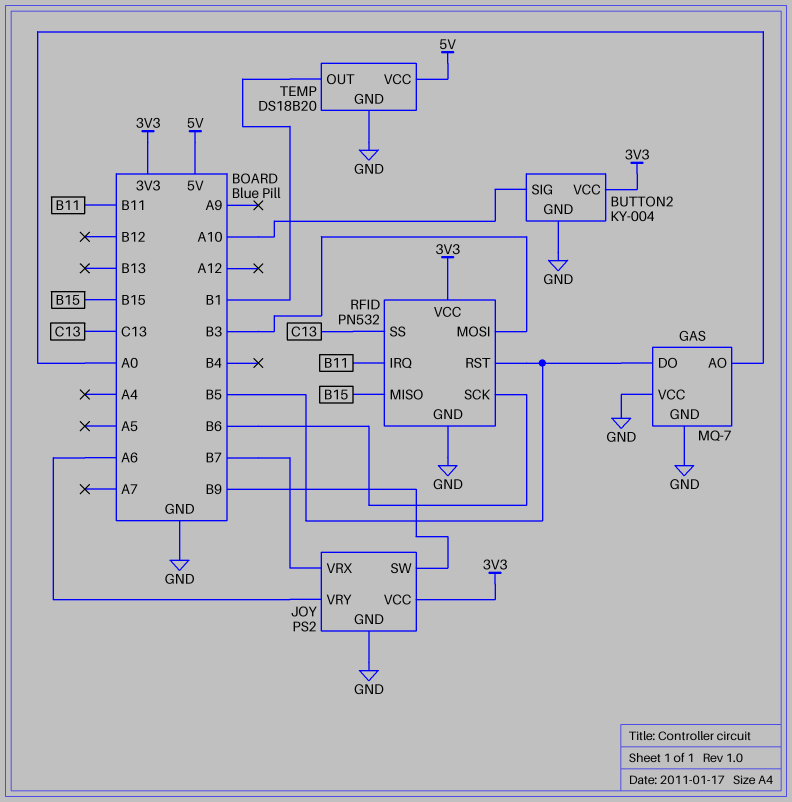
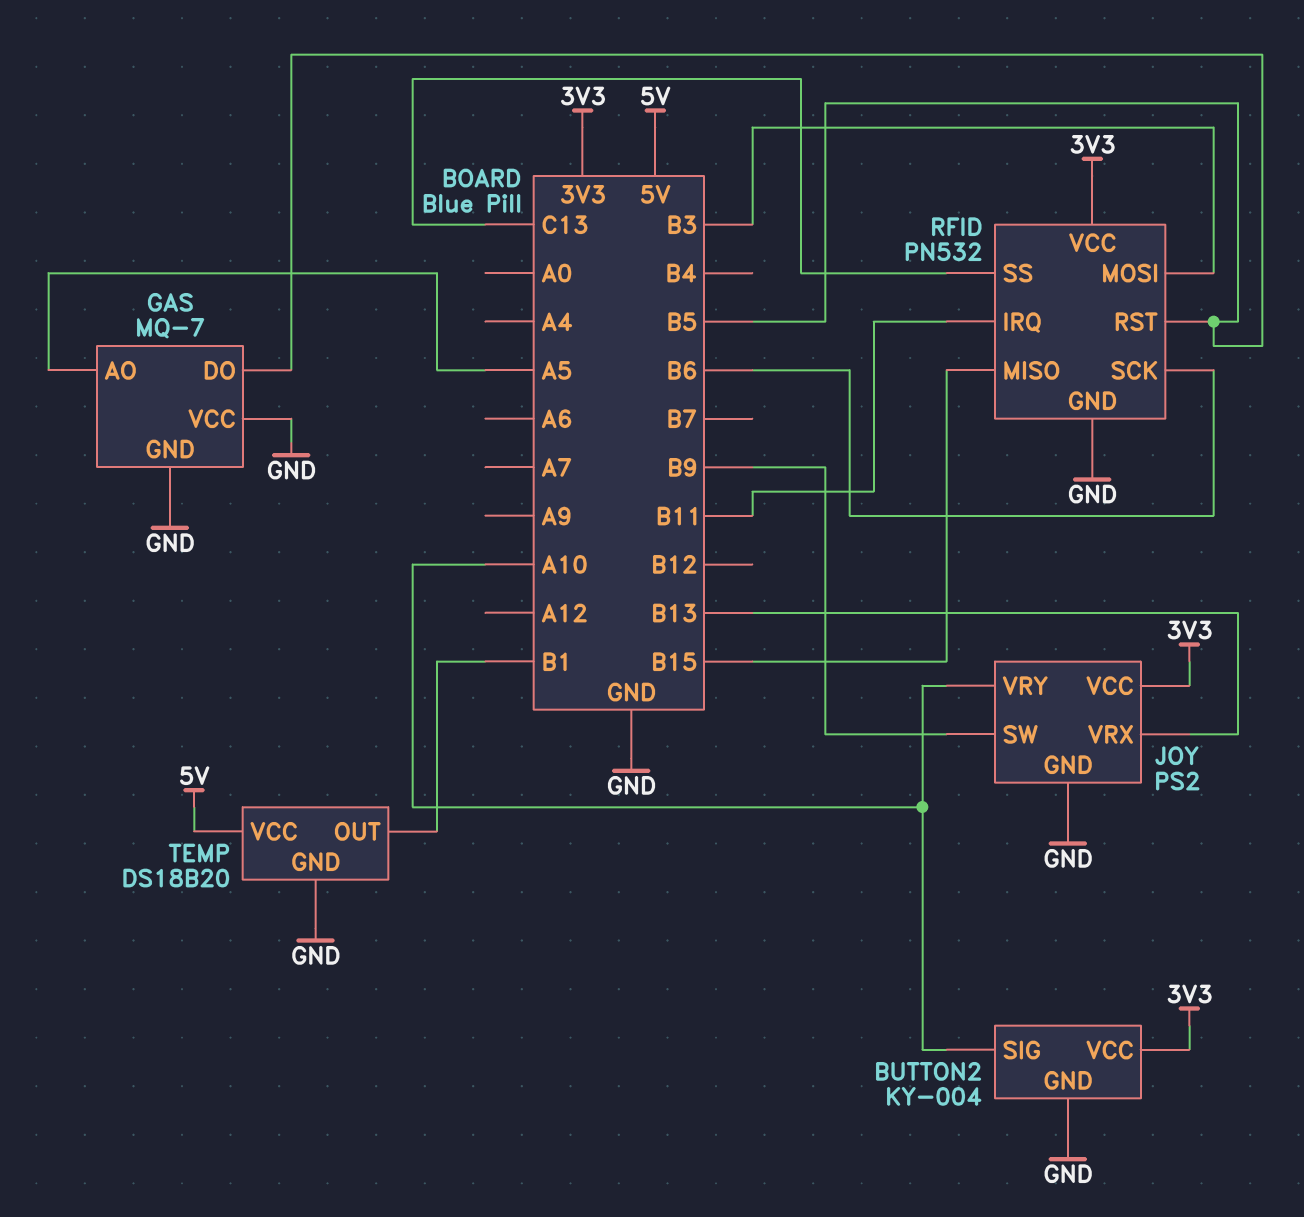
GAS pin AO: A0 -> A5
JOY pin VRX: B7 -> B13
JOY pin VRY: A6 -> A10

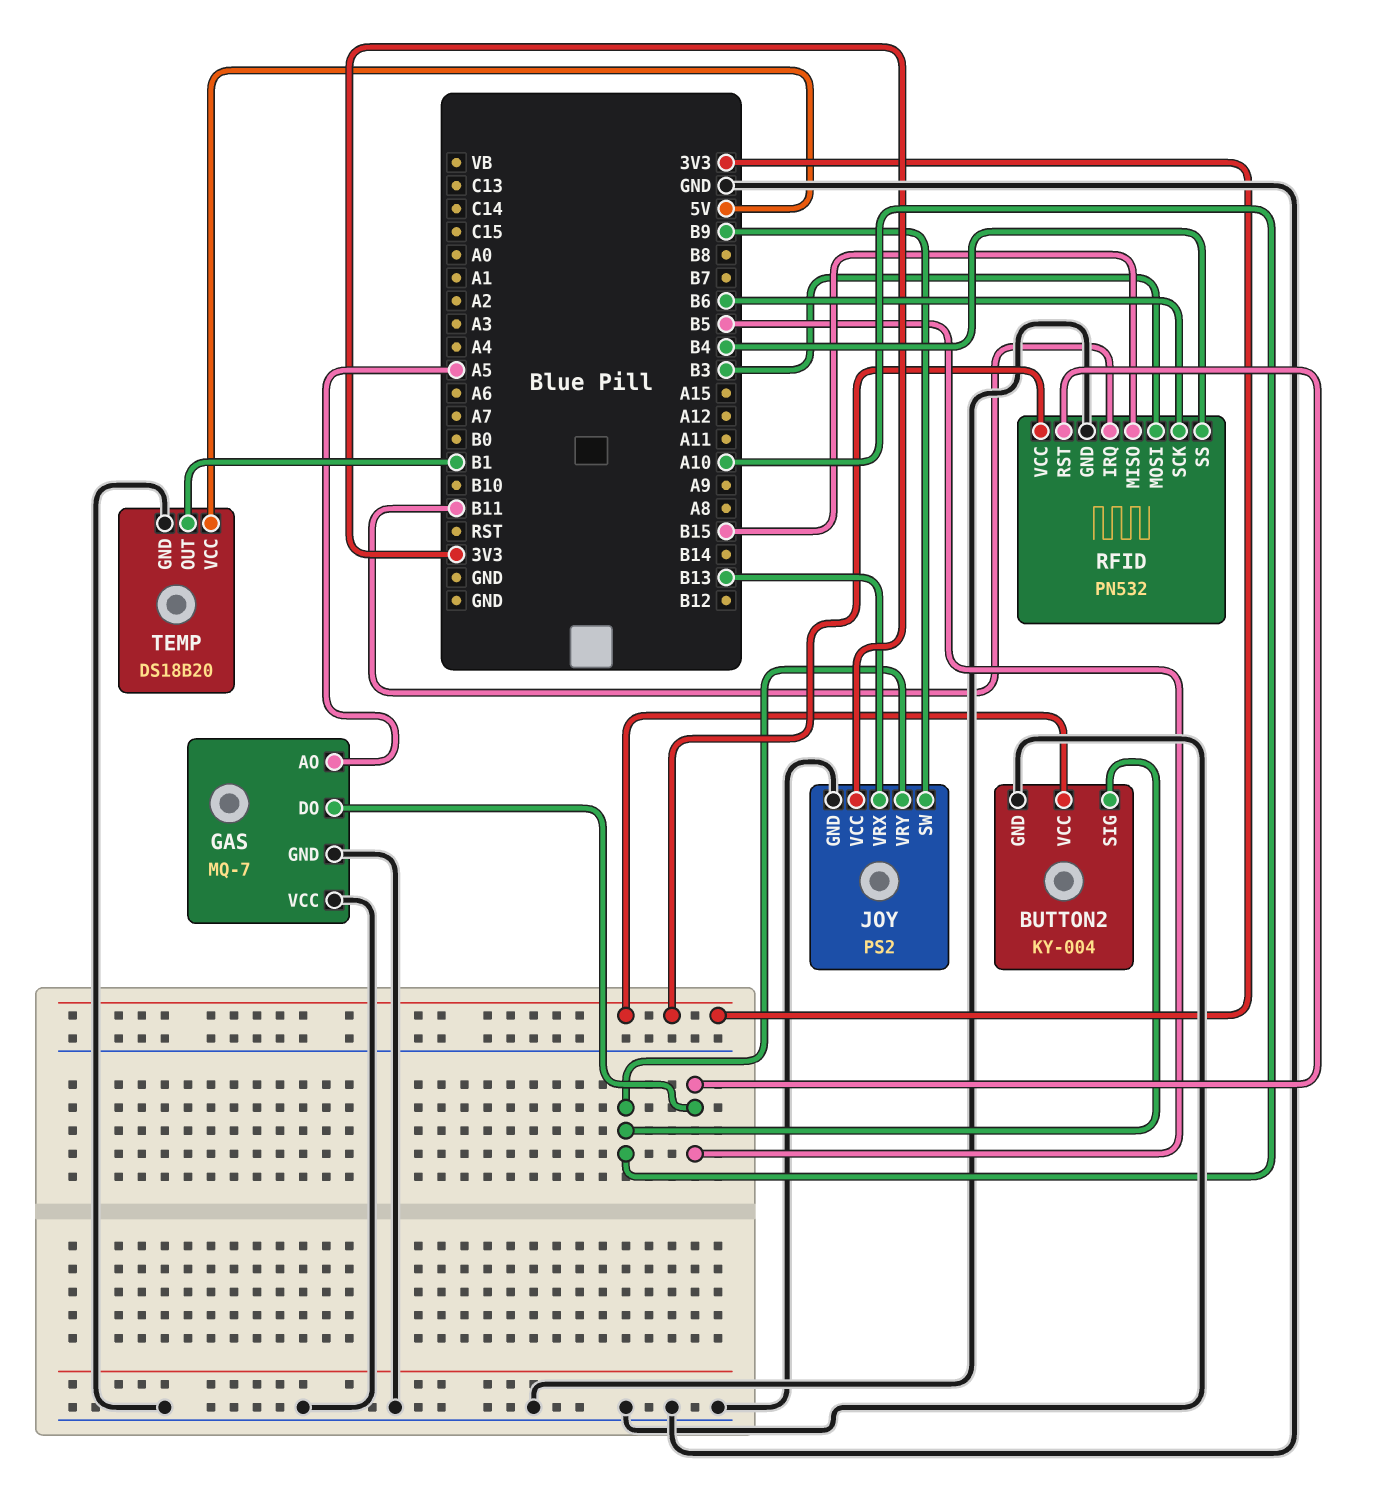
RFID pin SS: C13 -> B4

